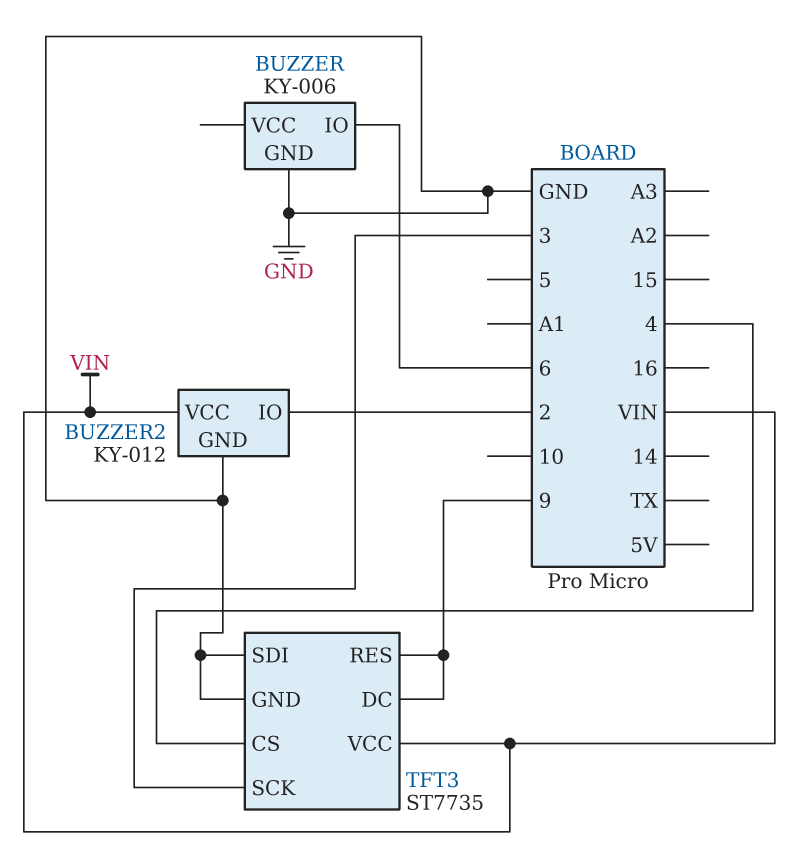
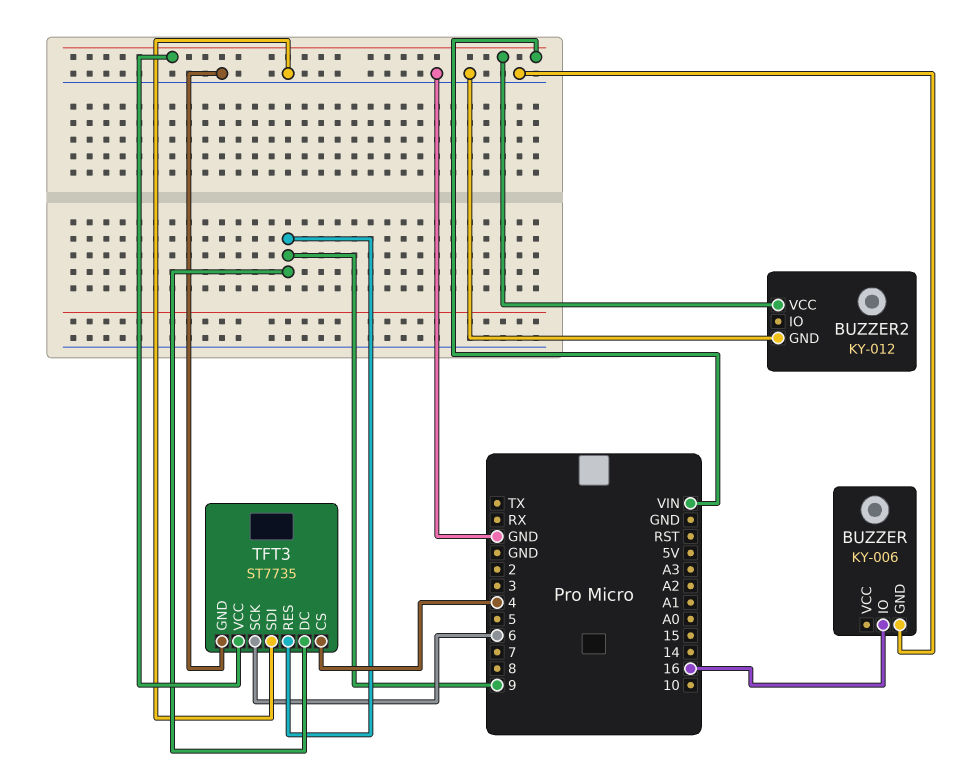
BUZZER pin IO: 6 -> 16
BUZZER2 pin IO: 2 -> none
TFT3 pin SCK: 3 -> 6

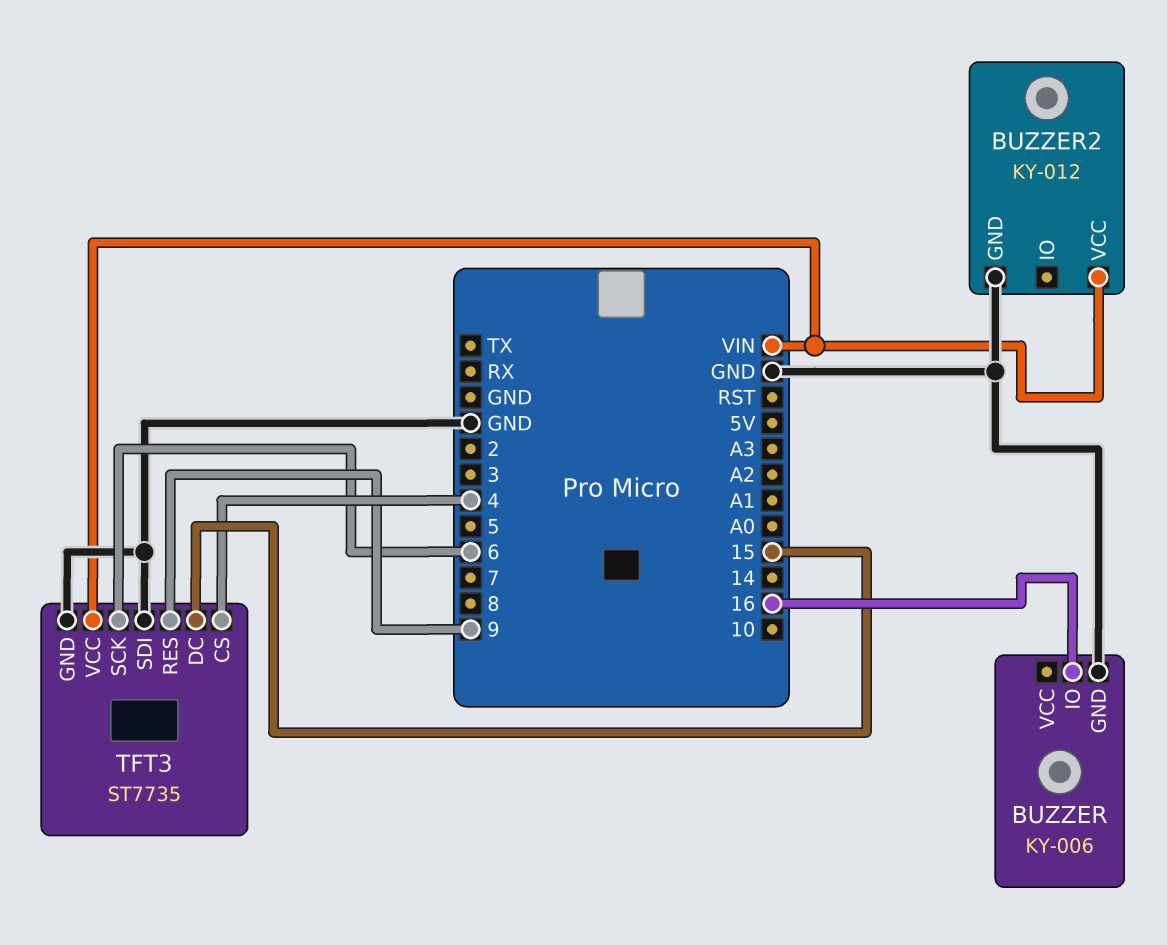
TFT3 pin DC: 9 -> 15

